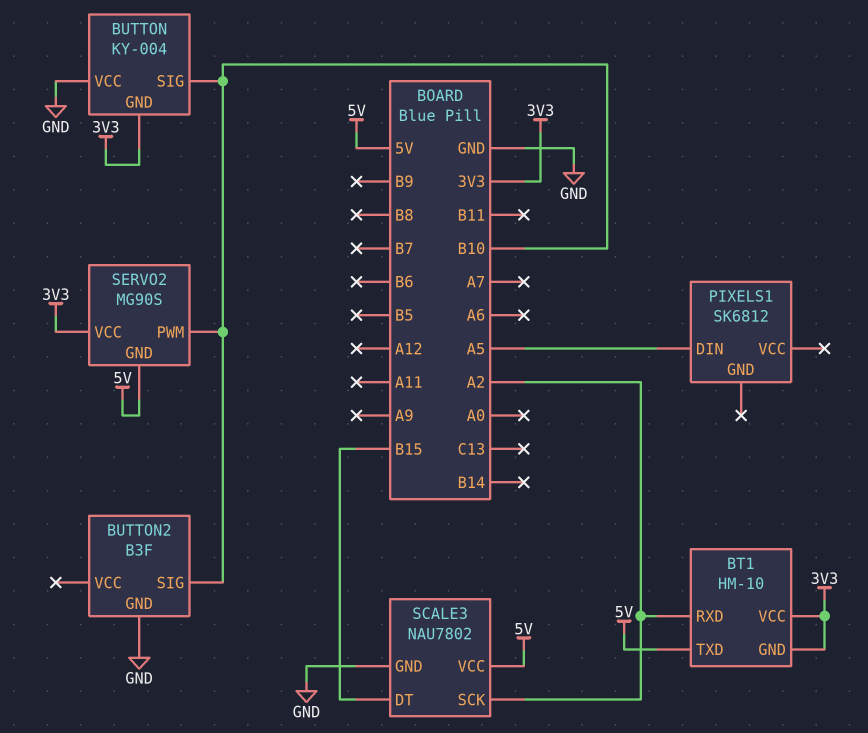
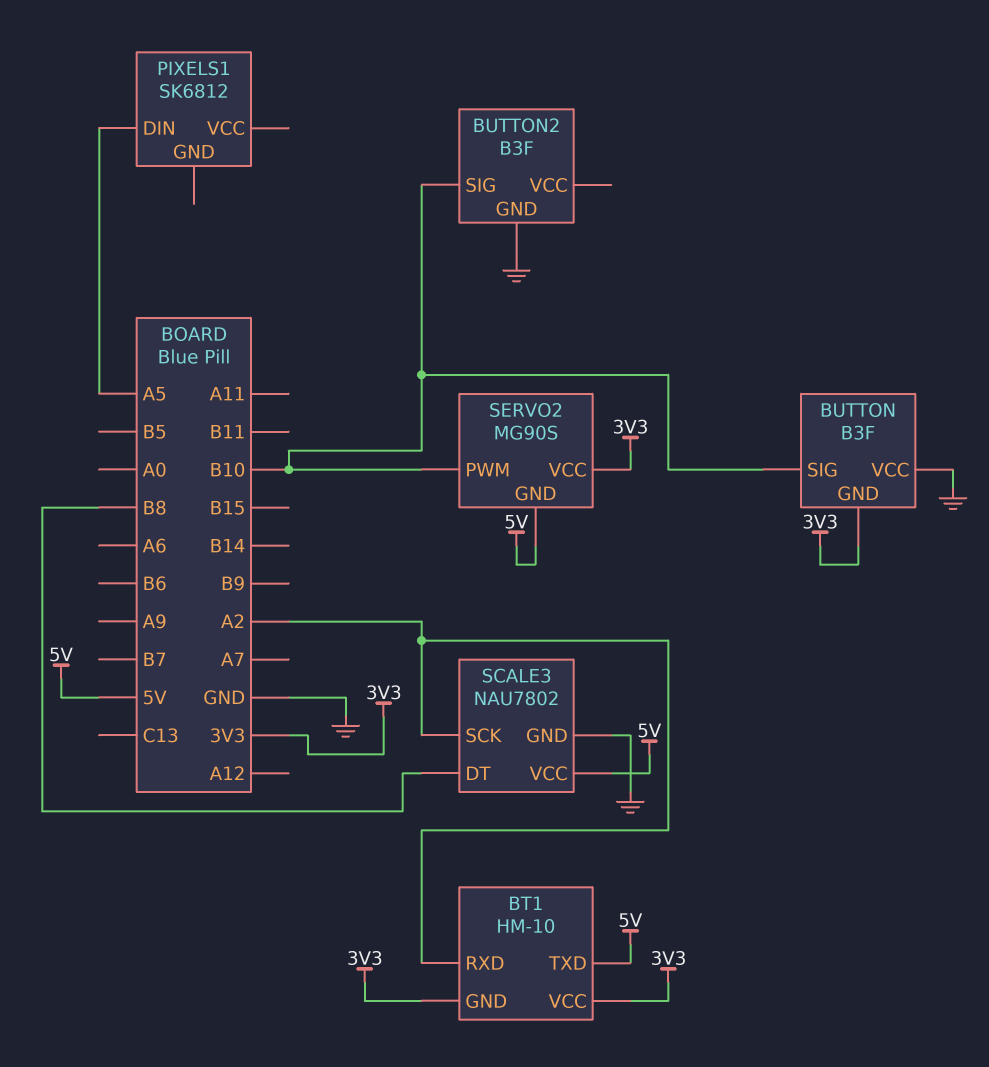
BUTTON: KY-004 -> B3F
SCALE3 pin DT: B15 -> B8

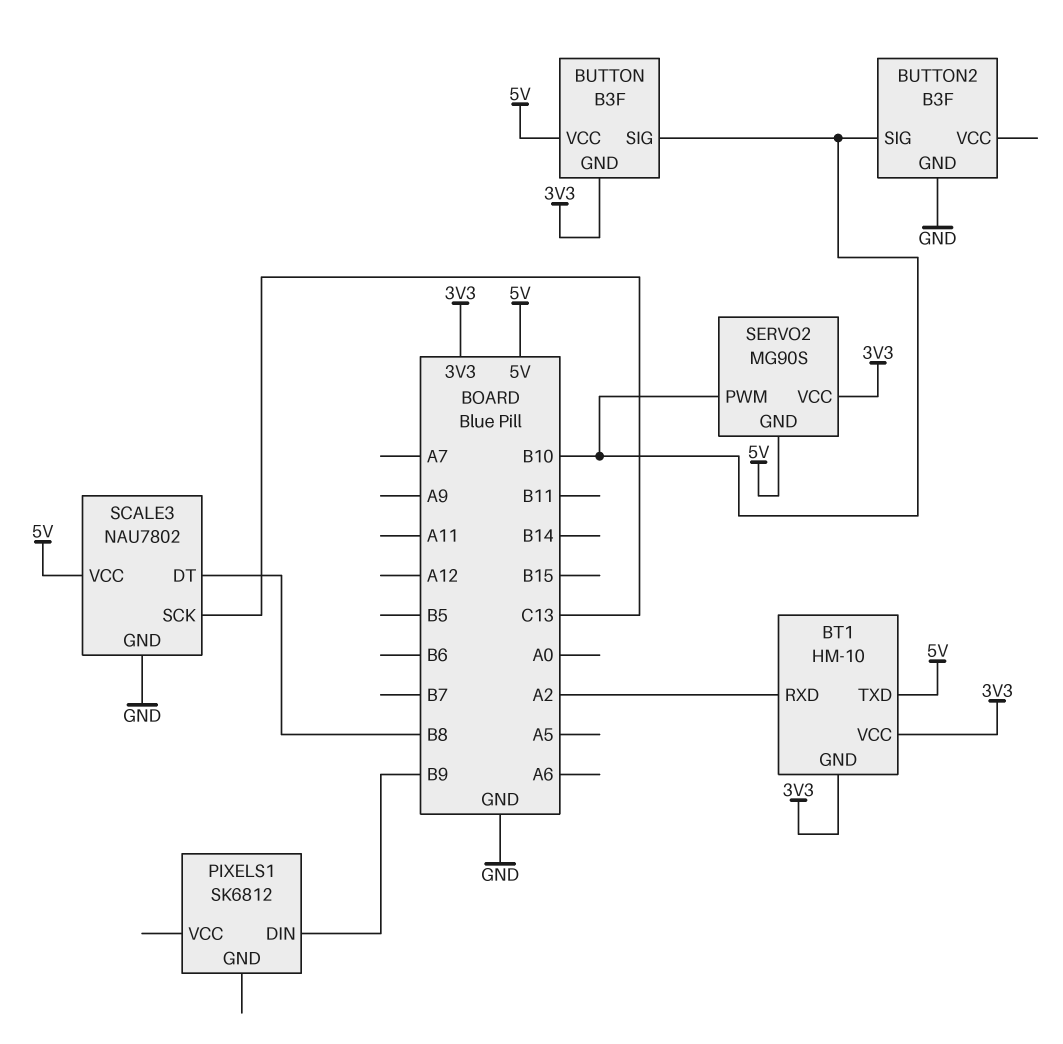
BUTTON pin VCC: GND -> 5V
PIXELS1 pin DIN: A5 -> B9
SCALE3 pin SCK: A2 -> C13

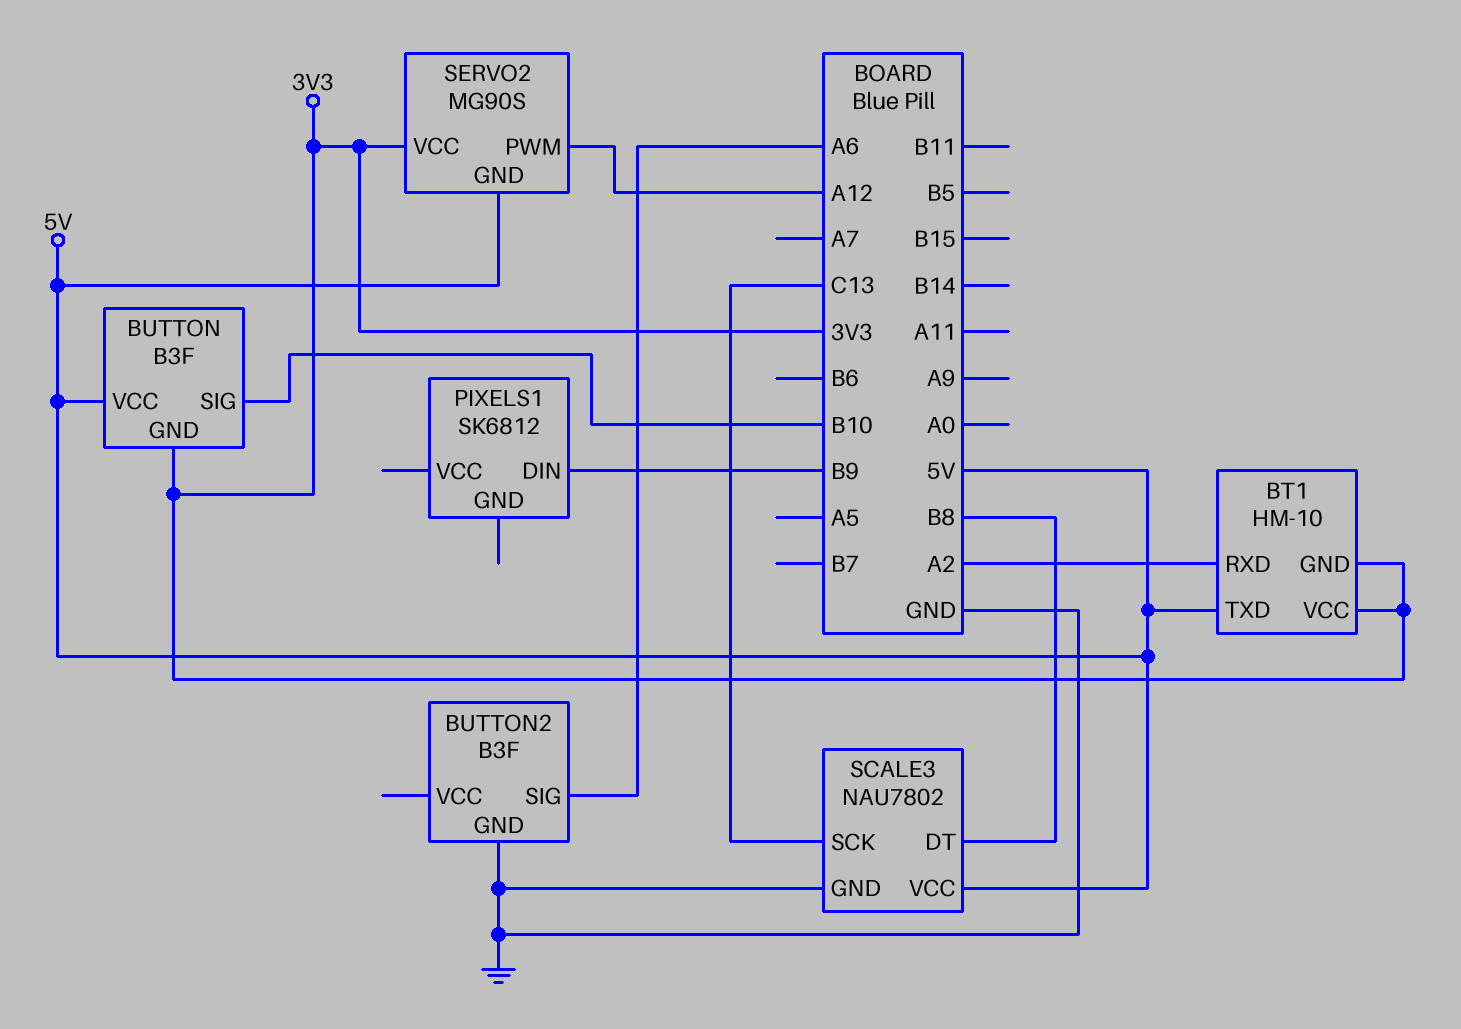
BUTTON2 pin SIG: B10 -> A6
SERVO2 pin PWM: B10 -> A12

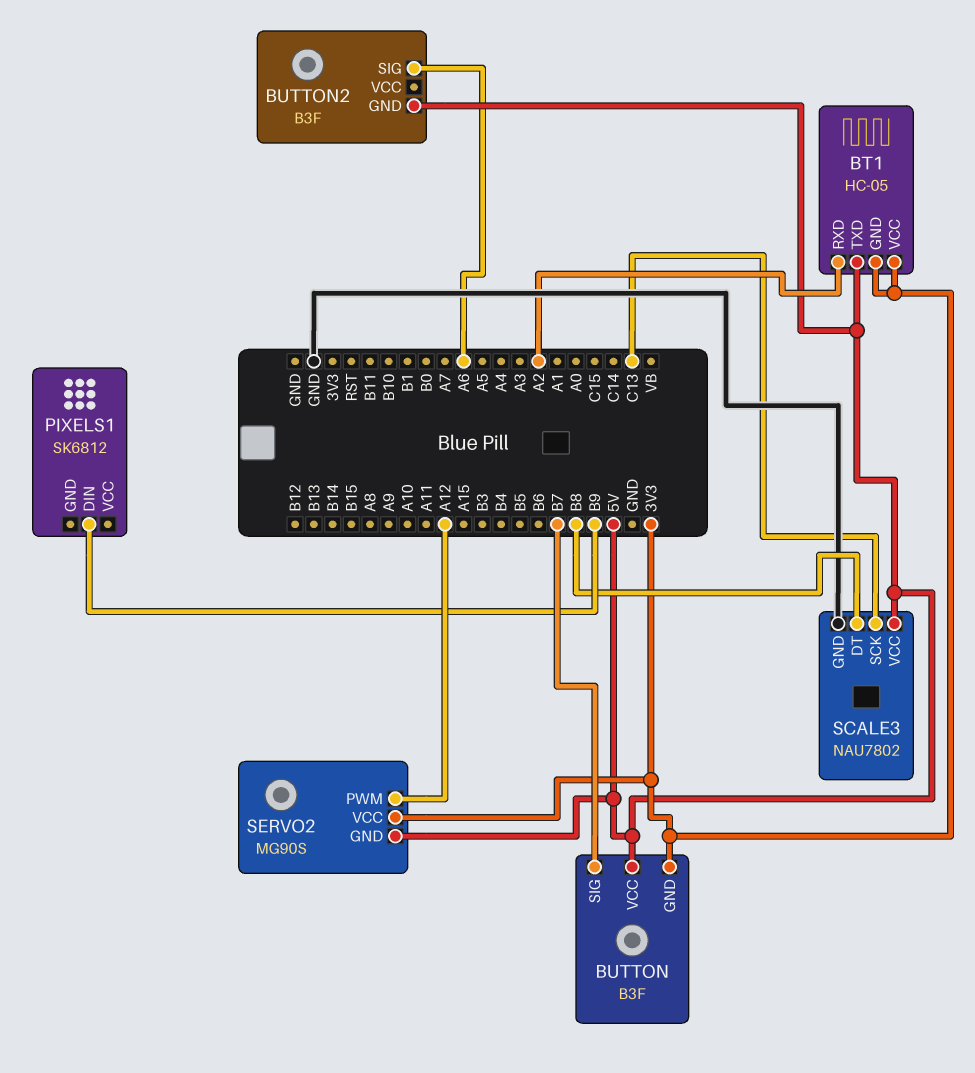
BT1: HM-10 -> HC-05
BUTTON pin SIG: B10 -> B7
BUTTON2 pin GND: GND -> 5V

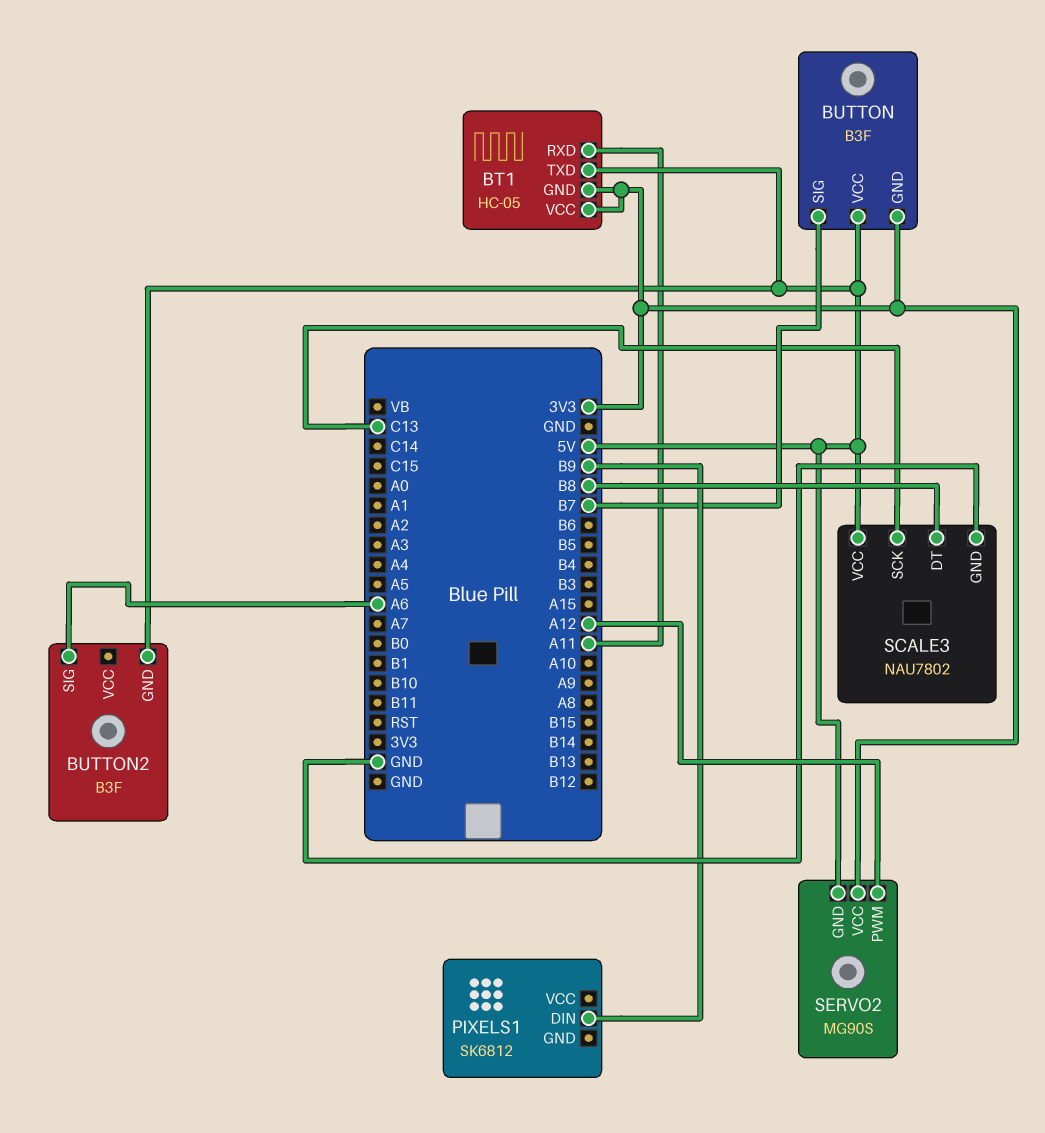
BT1 pin RXD: A2 -> A11

